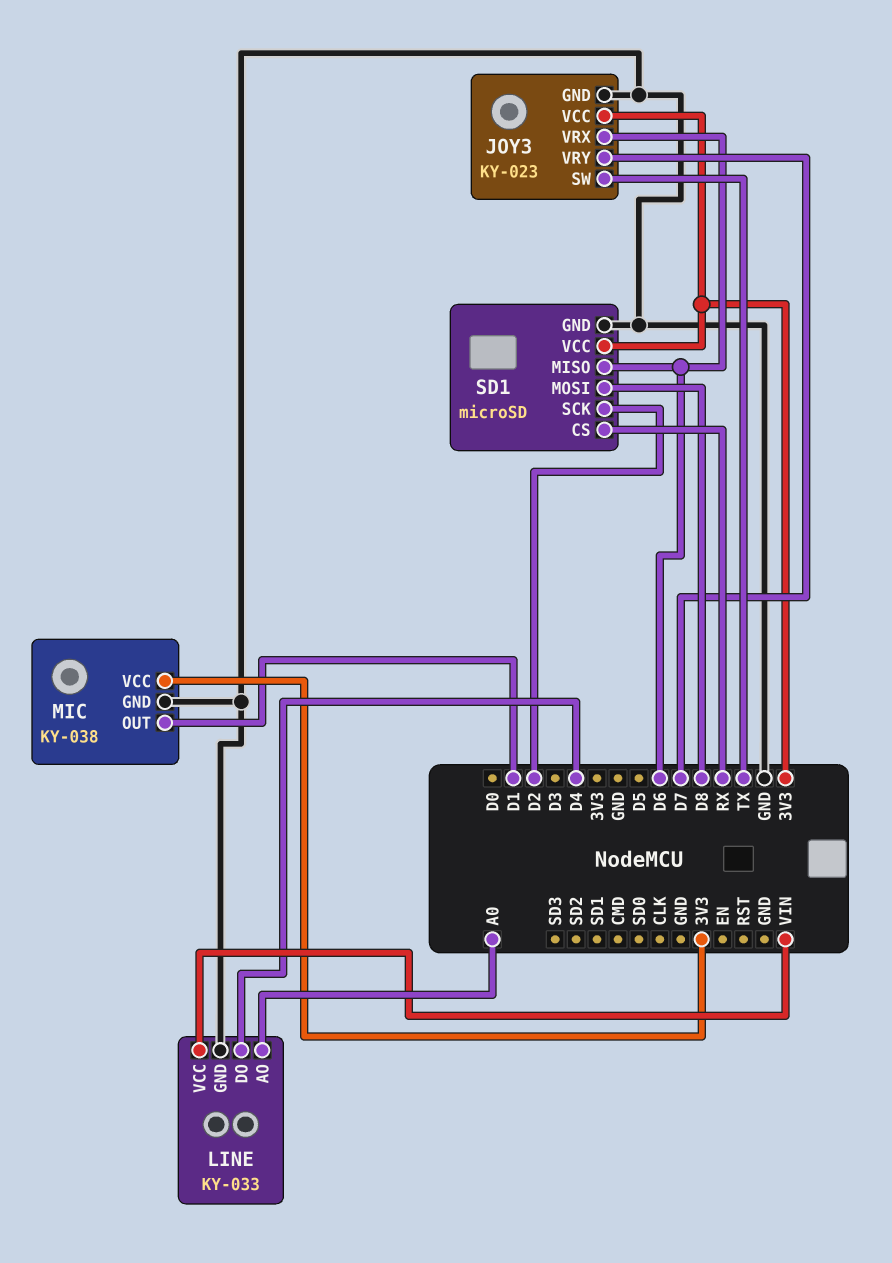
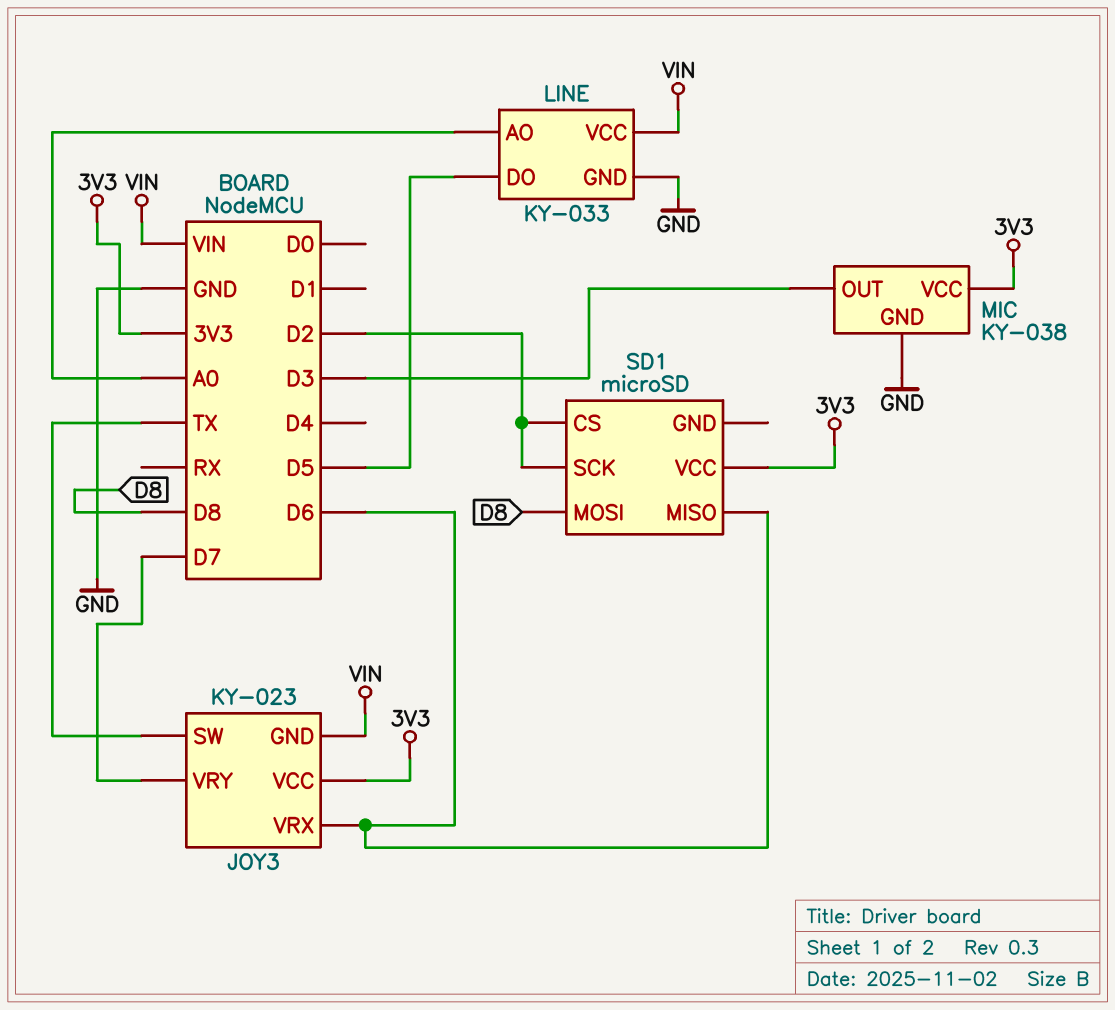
JOY3 pin GND: GND -> VIN
LINE pin DO: D4 -> D5
MIC pin OUT: D1 -> D3
SD1 pin CS: RX -> D2
SD1 pin GND: GND -> none

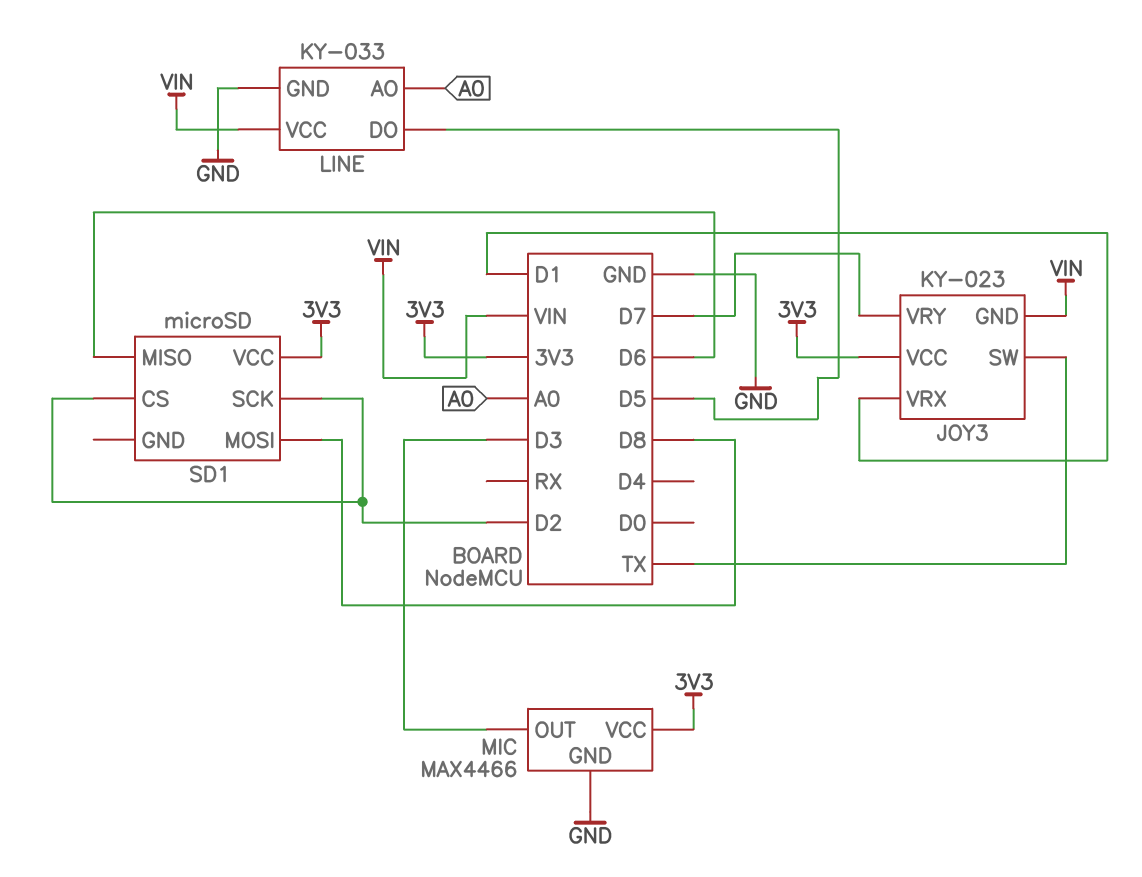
JOY3 pin VRX: D6 -> D1
MIC: KY-038 -> MAX4466

